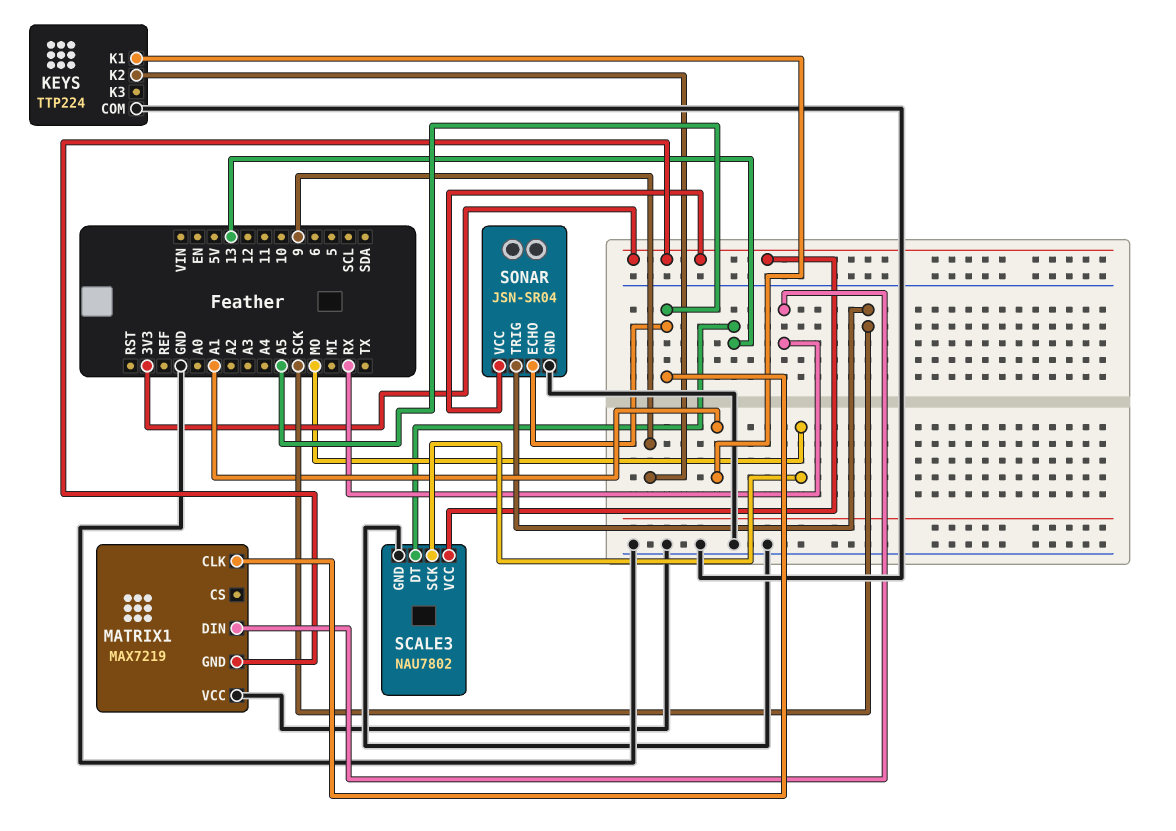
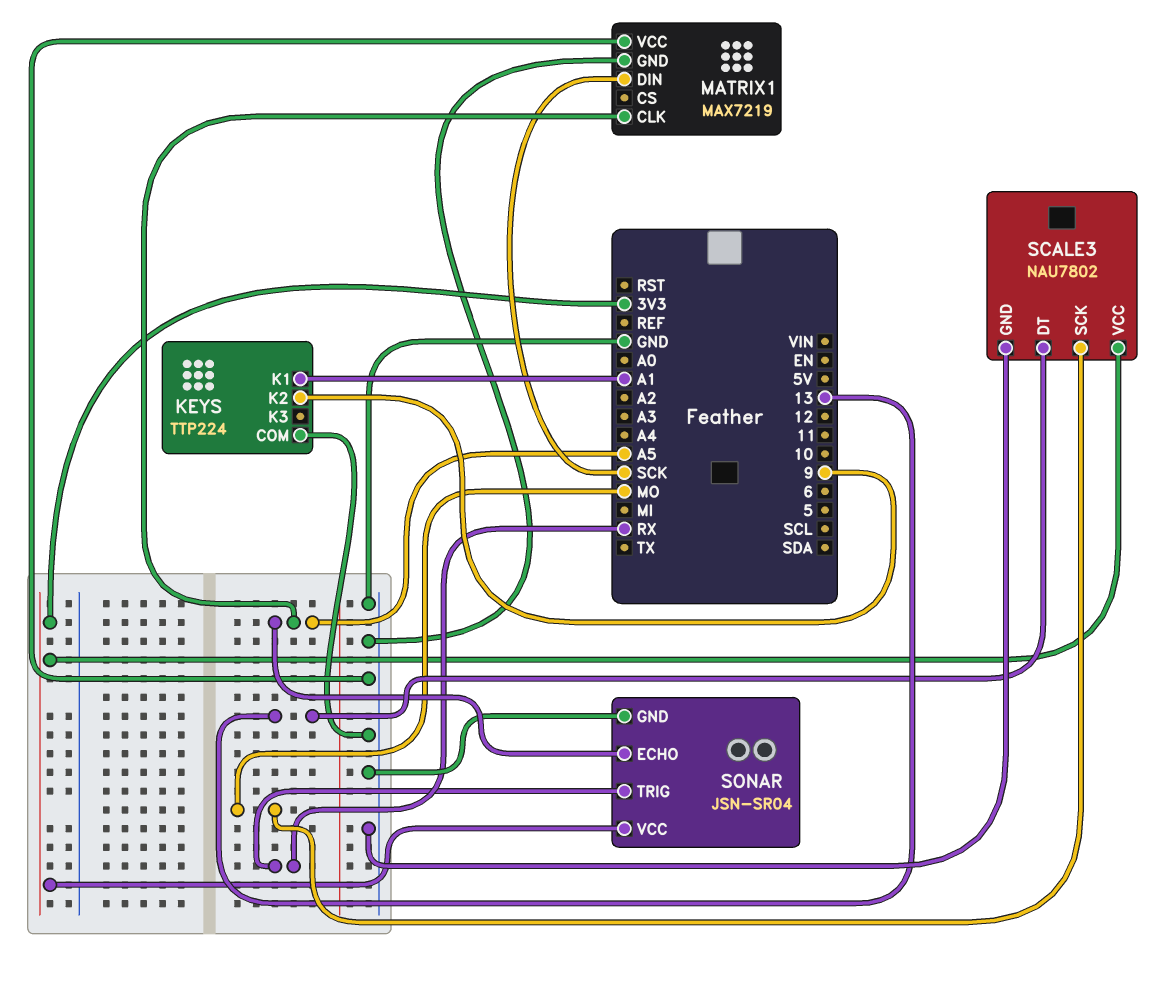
MATRIX1 pin DIN: RX -> SCK
MATRIX1 pin GND: 3V3 -> GND
SONAR pin TRIG: SCK -> RX

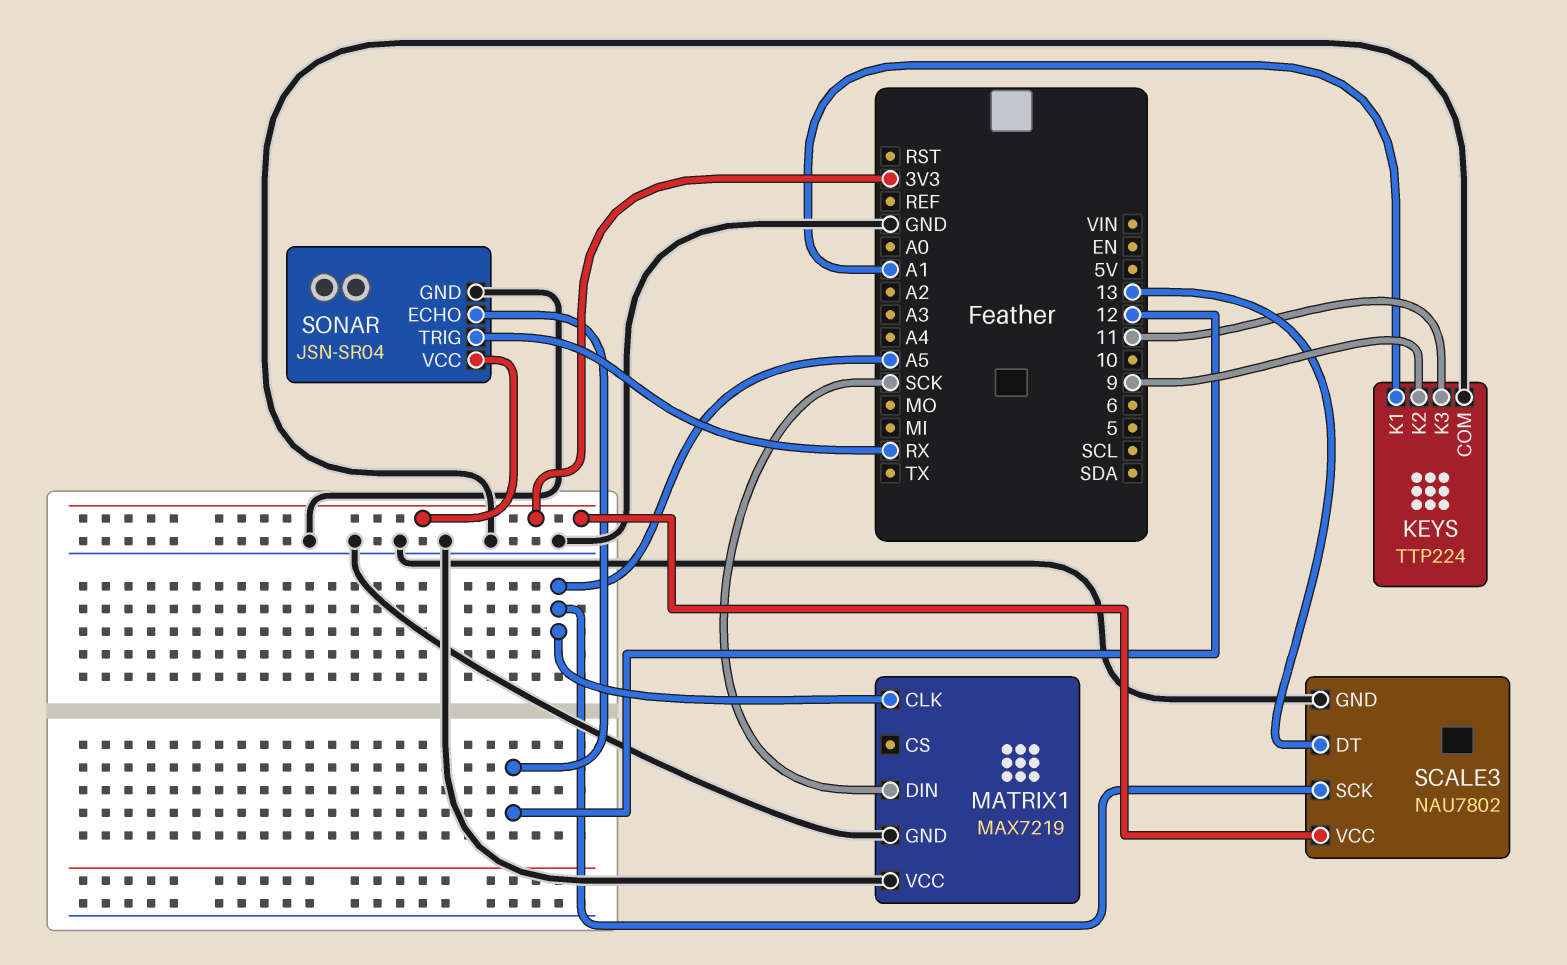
KEYS pin K3: none -> 11
SCALE3 pin SCK: MO -> A5
SONAR pin ECHO: A5 -> 12

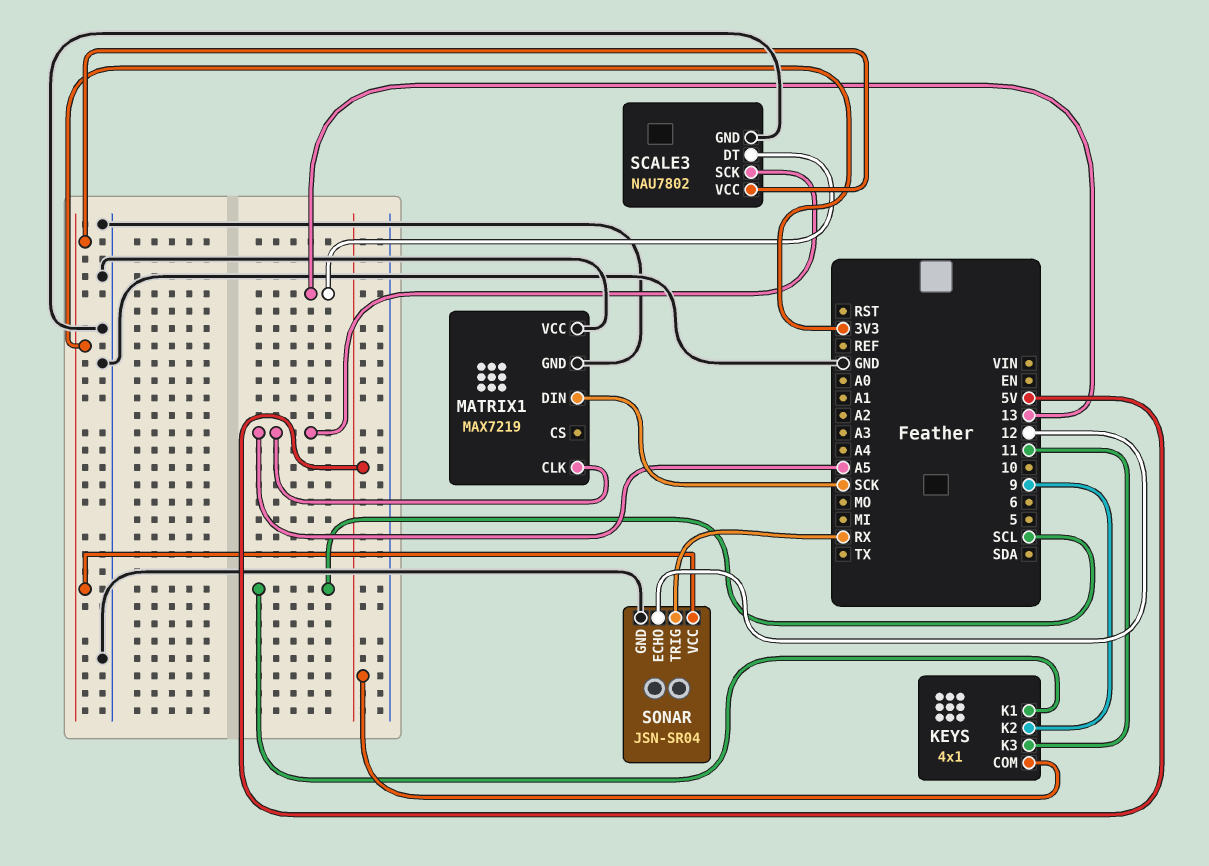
KEYS: TTP224 -> 4x1
KEYS pin COM: GND -> 5V
KEYS pin K1: A1 -> SCL

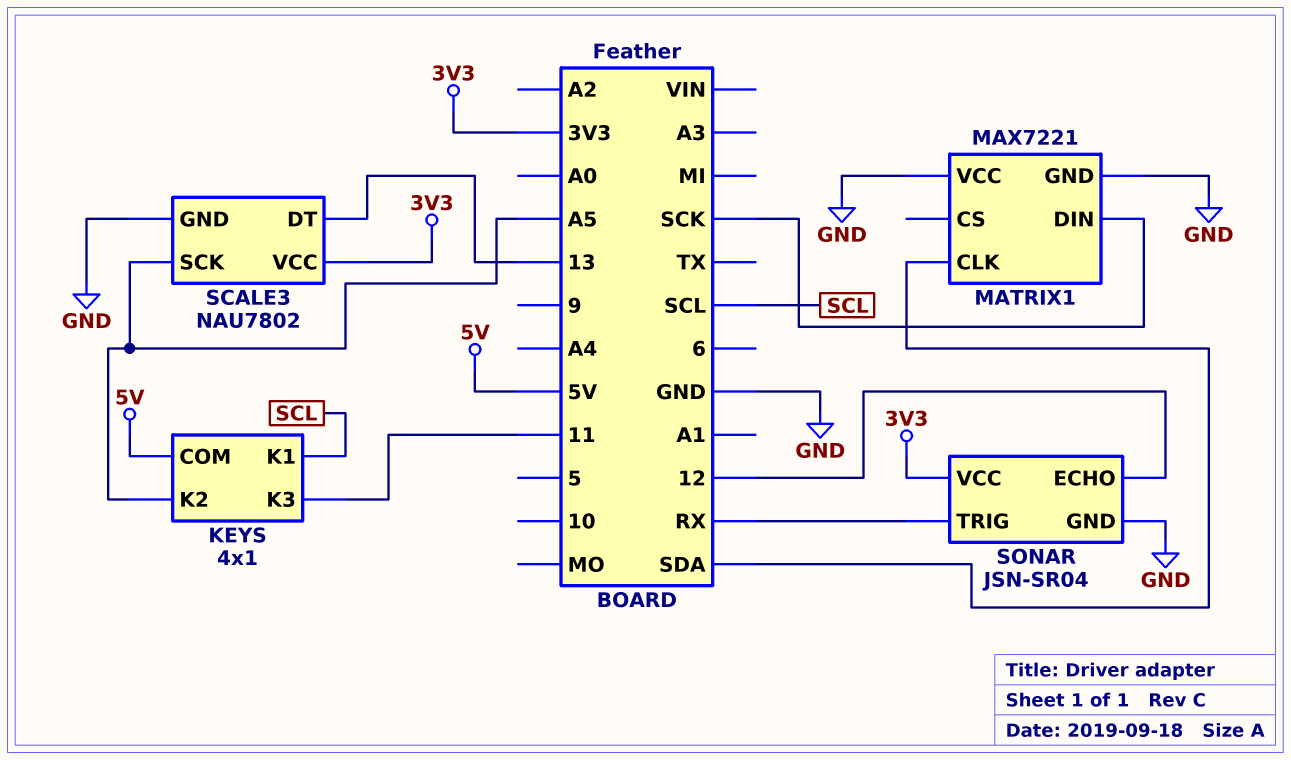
KEYS pin K2: 9 -> A5
MATRIX1: MAX7219 -> MAX7221
MATRIX1 pin CLK: A5 -> SDA

